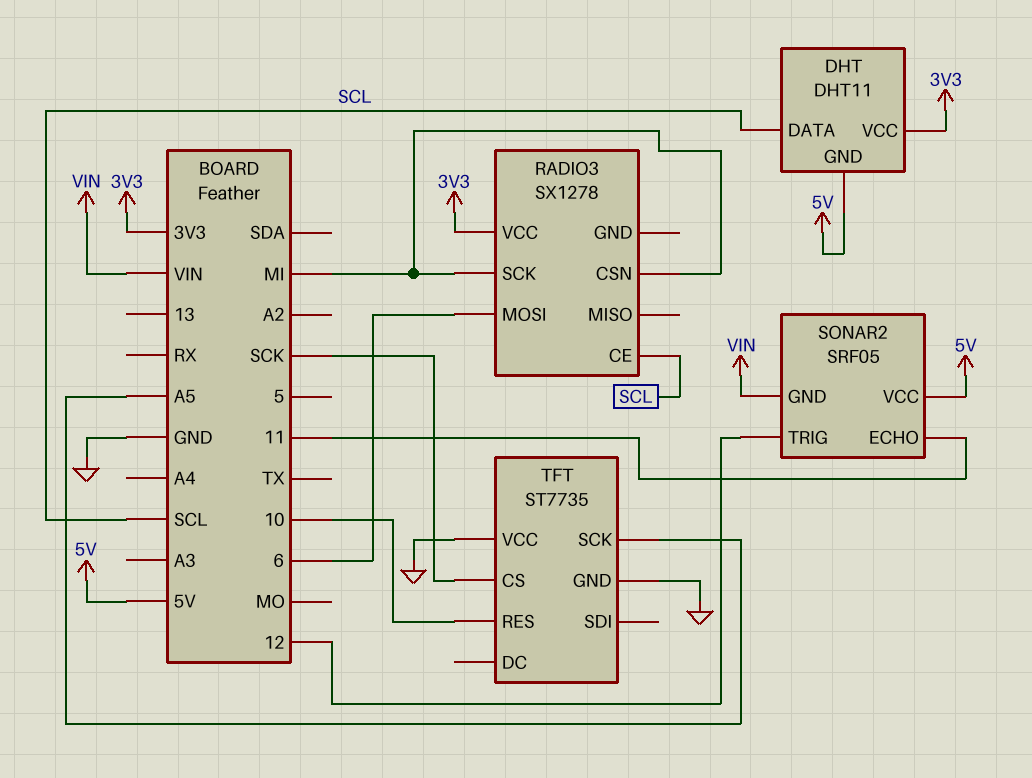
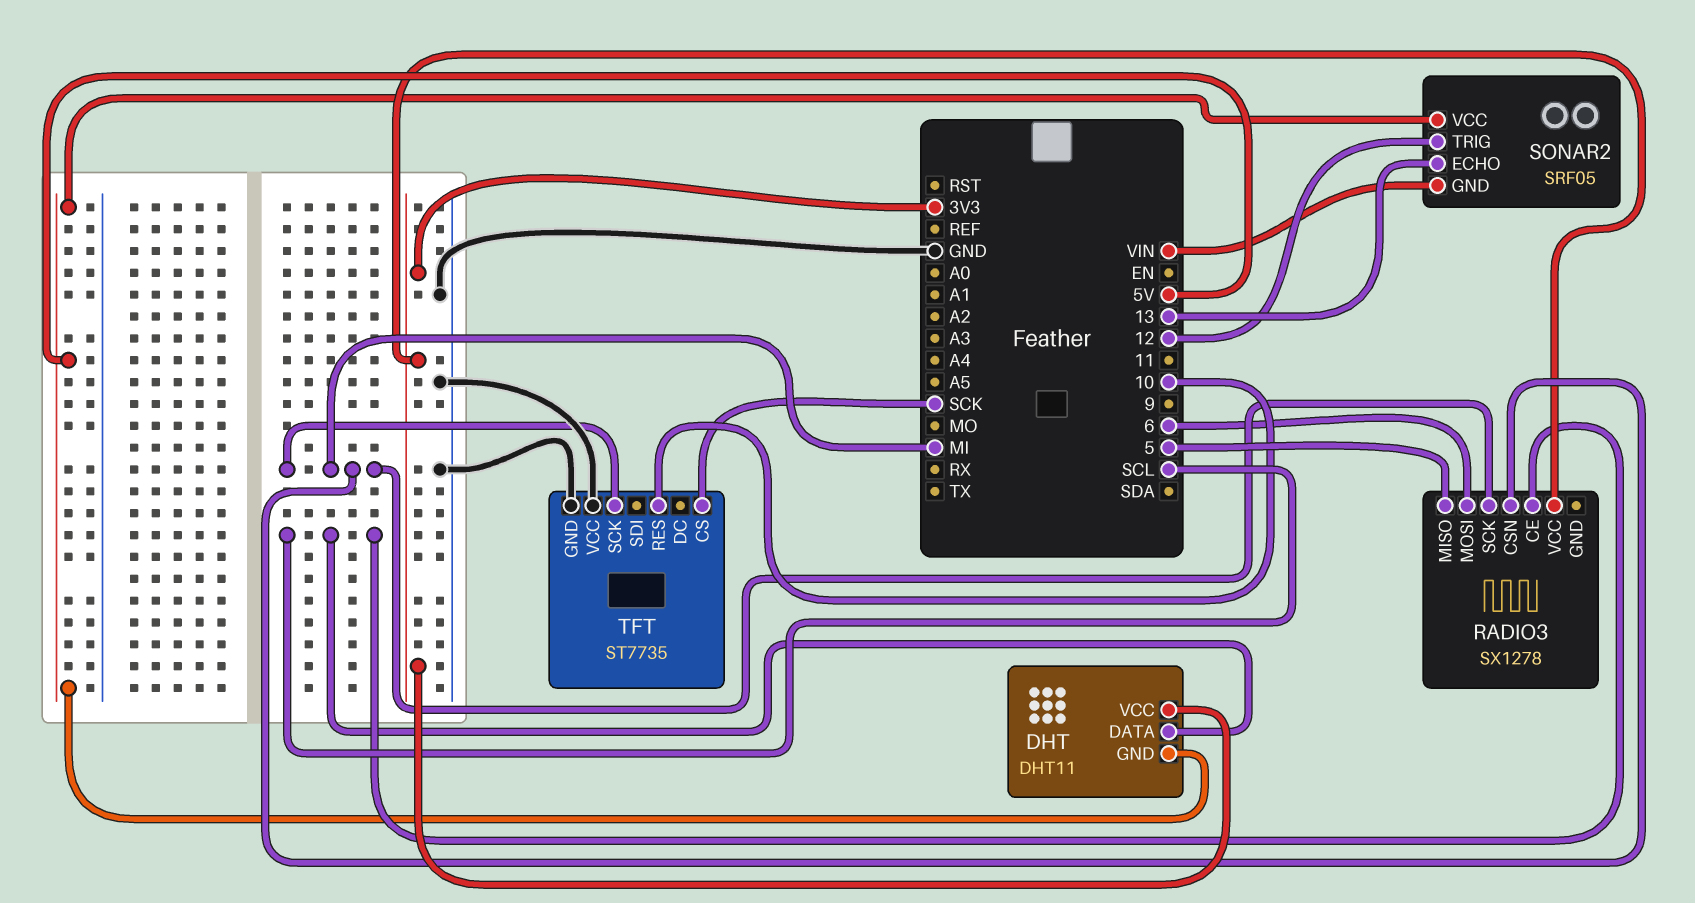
RADIO3 pin MISO: none -> 5
SONAR2 pin ECHO: 11 -> 13
TFT pin SCK: A5 -> MI

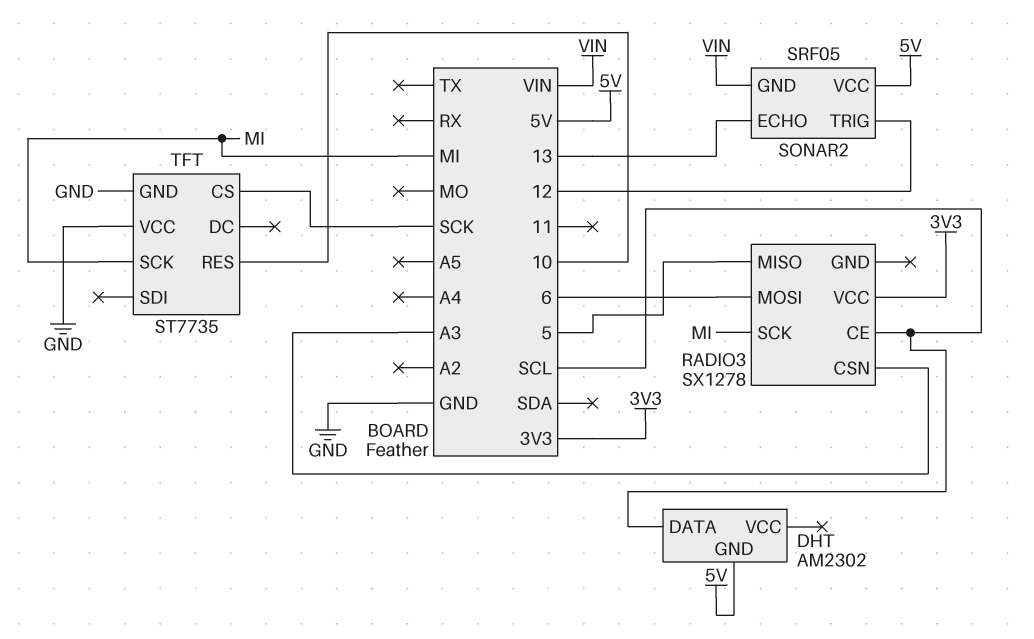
DHT: DHT11 -> AM2302
DHT pin VCC: 3V3 -> none
RADIO3 pin CSN: MI -> A3

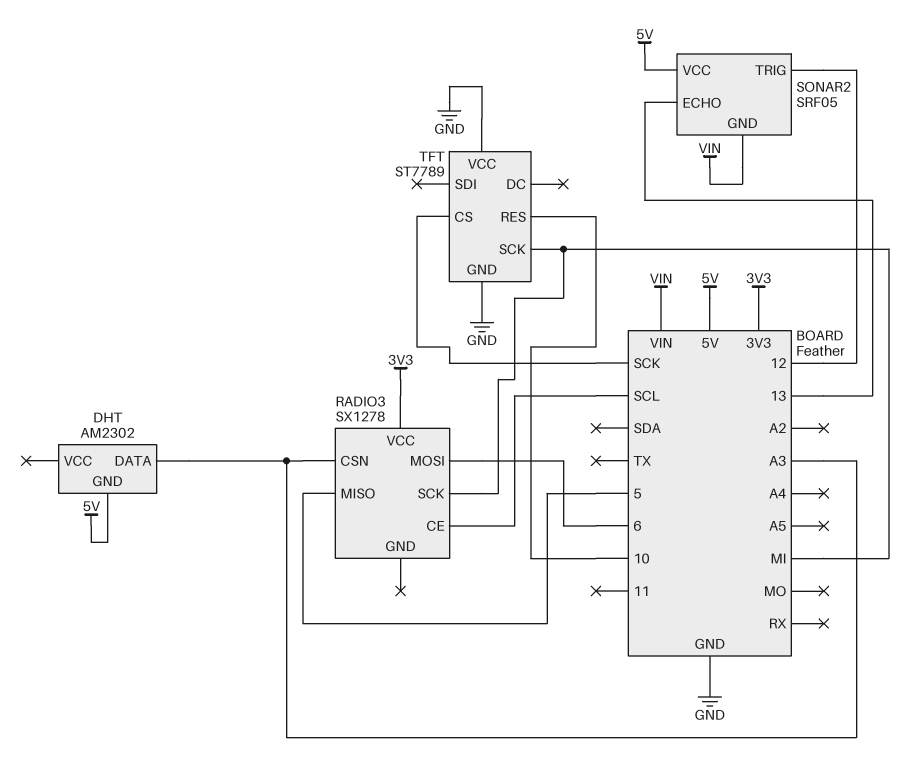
DHT pin DATA: SCL -> A3
TFT: ST7735 -> ST7789

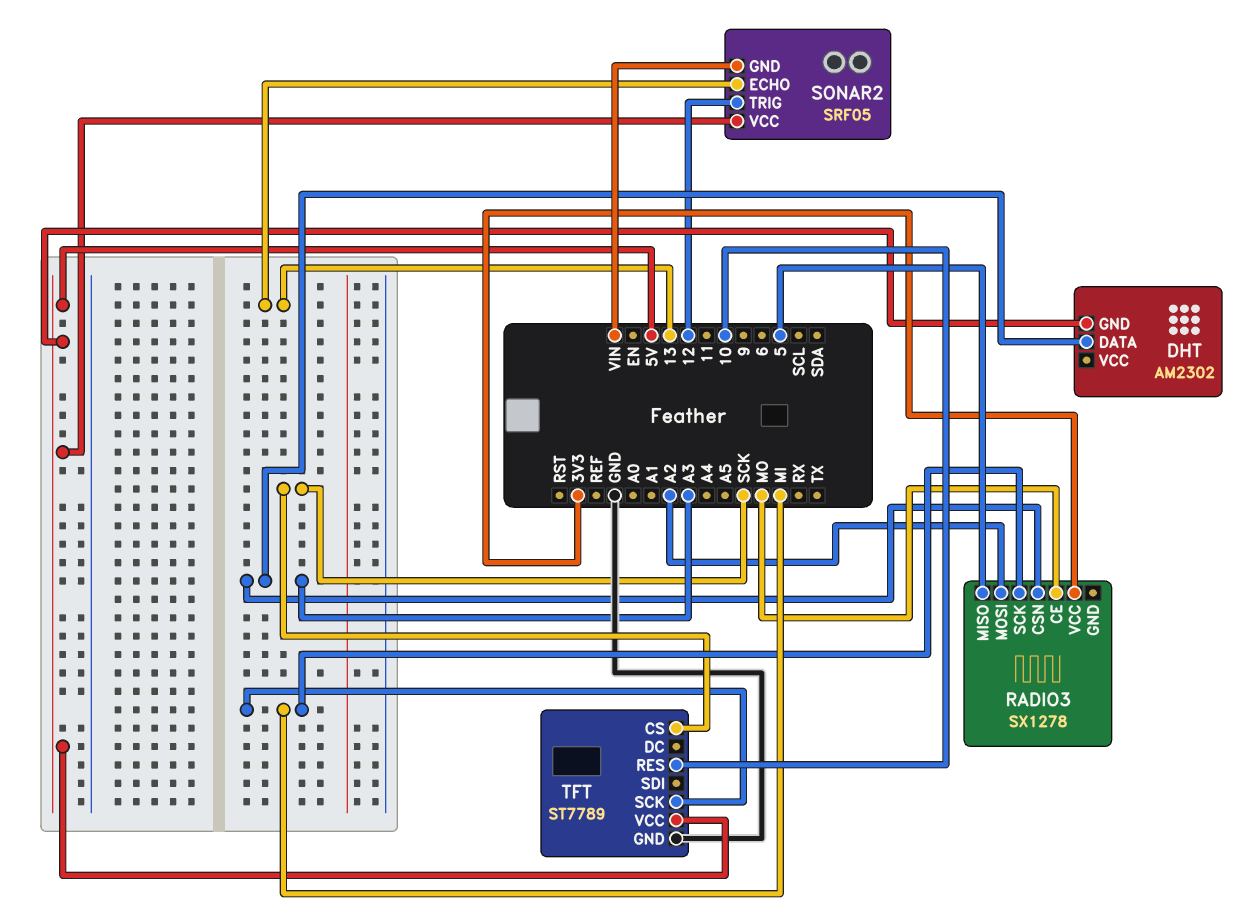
RADIO3 pin CE: SCL -> MO
RADIO3 pin MOSI: 6 -> A2
TFT pin VCC: GND -> 5V

